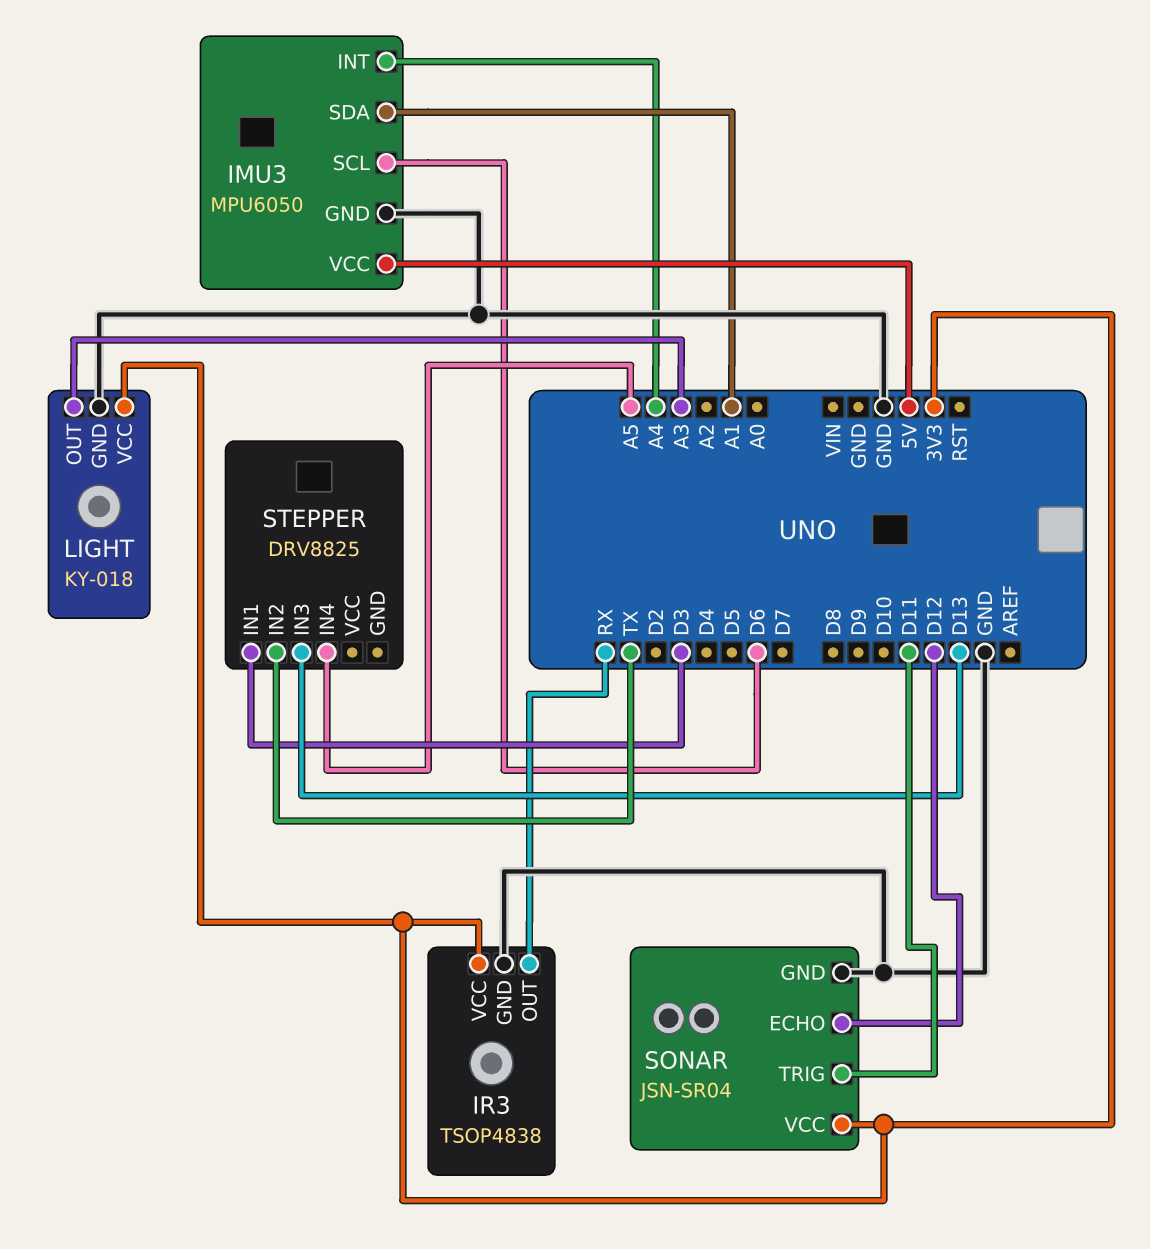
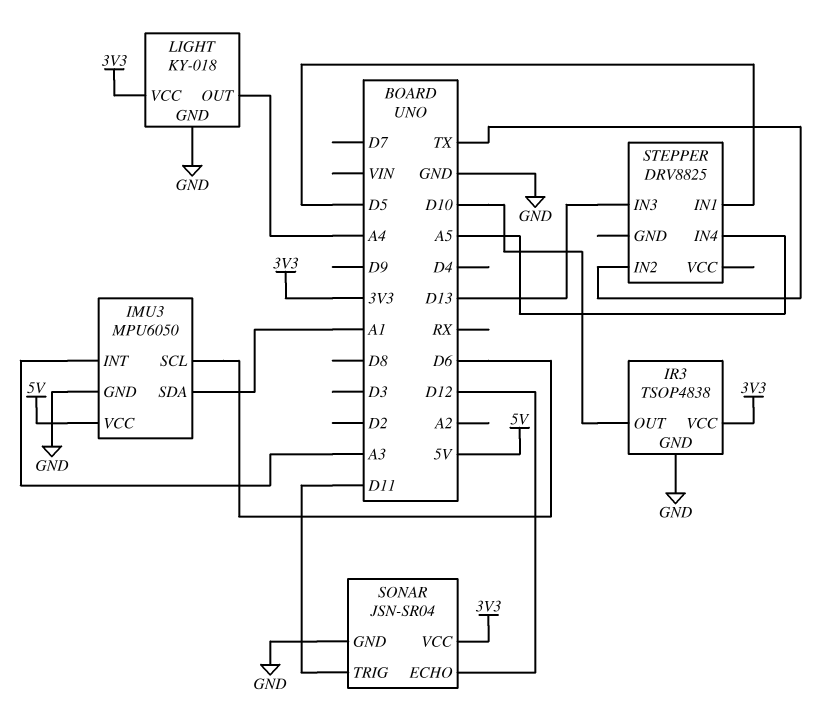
IMU3 pin INT: A4 -> A3
IR3 pin OUT: RX -> D10
LIGHT pin OUT: A3 -> A4
STEPPER pin IN1: D3 -> D5

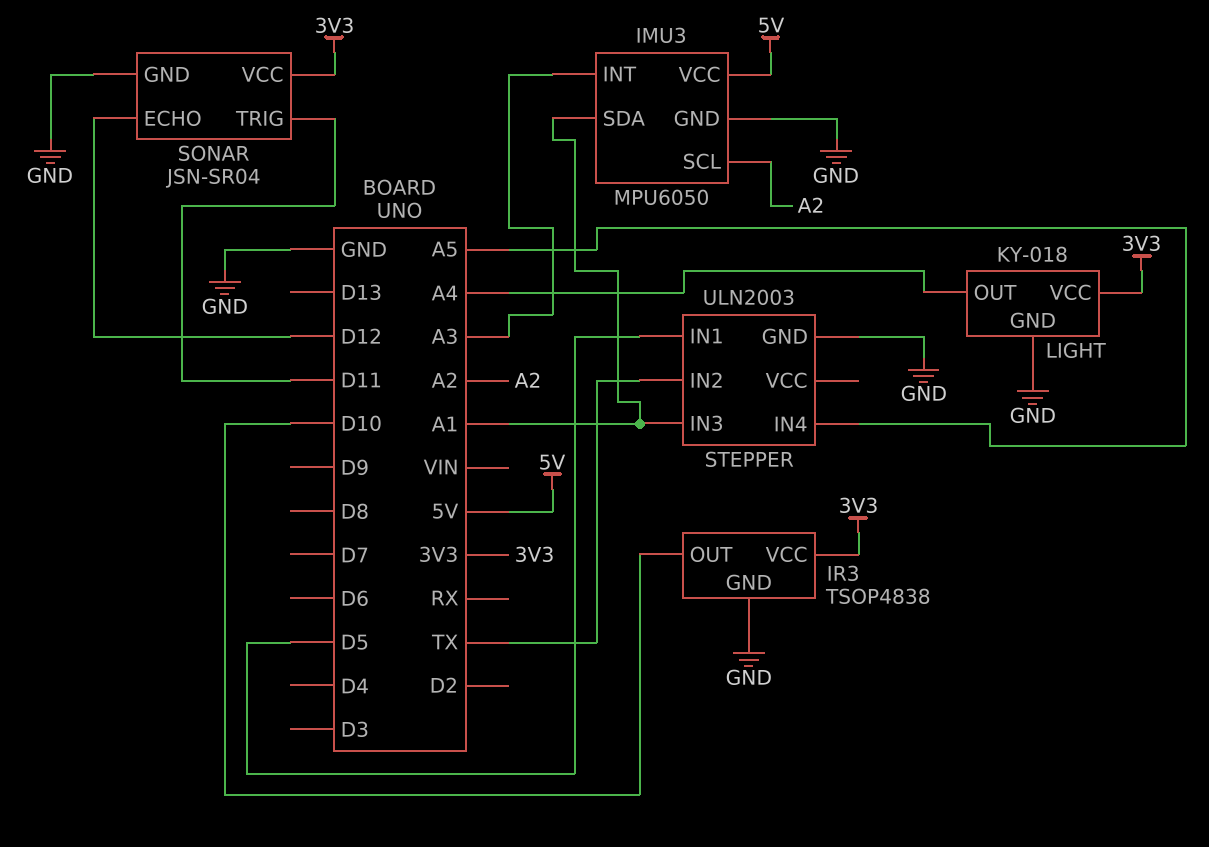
IMU3 pin SCL: D6 -> A2
STEPPER: DRV8825 -> ULN2003
STEPPER pin GND: none -> GND
STEPPER pin IN3: D13 -> A1

